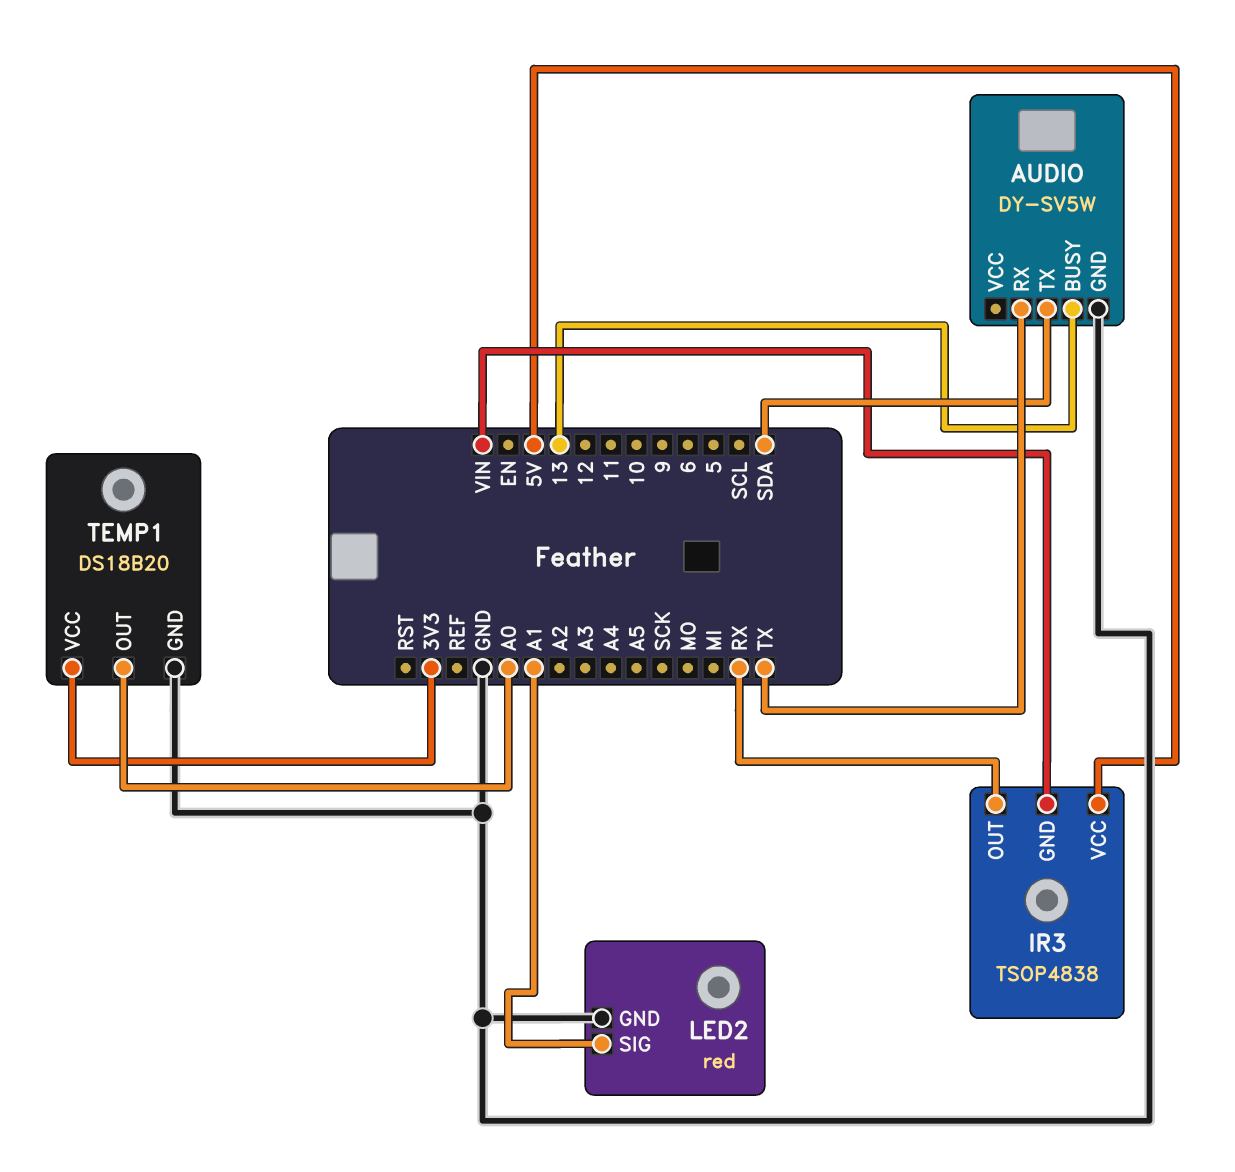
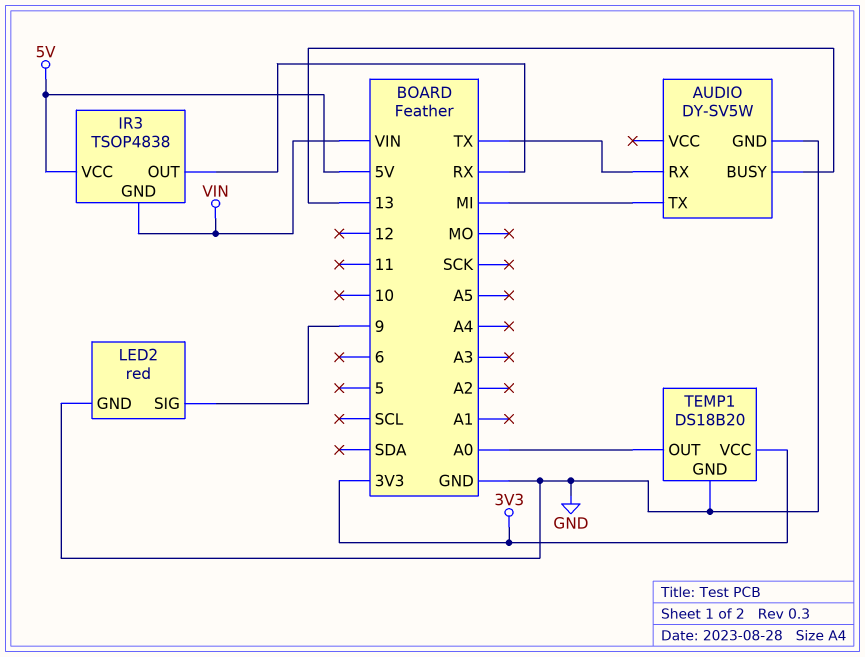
AUDIO pin TX: SDA -> MI
LED2 pin SIG: A1 -> 9

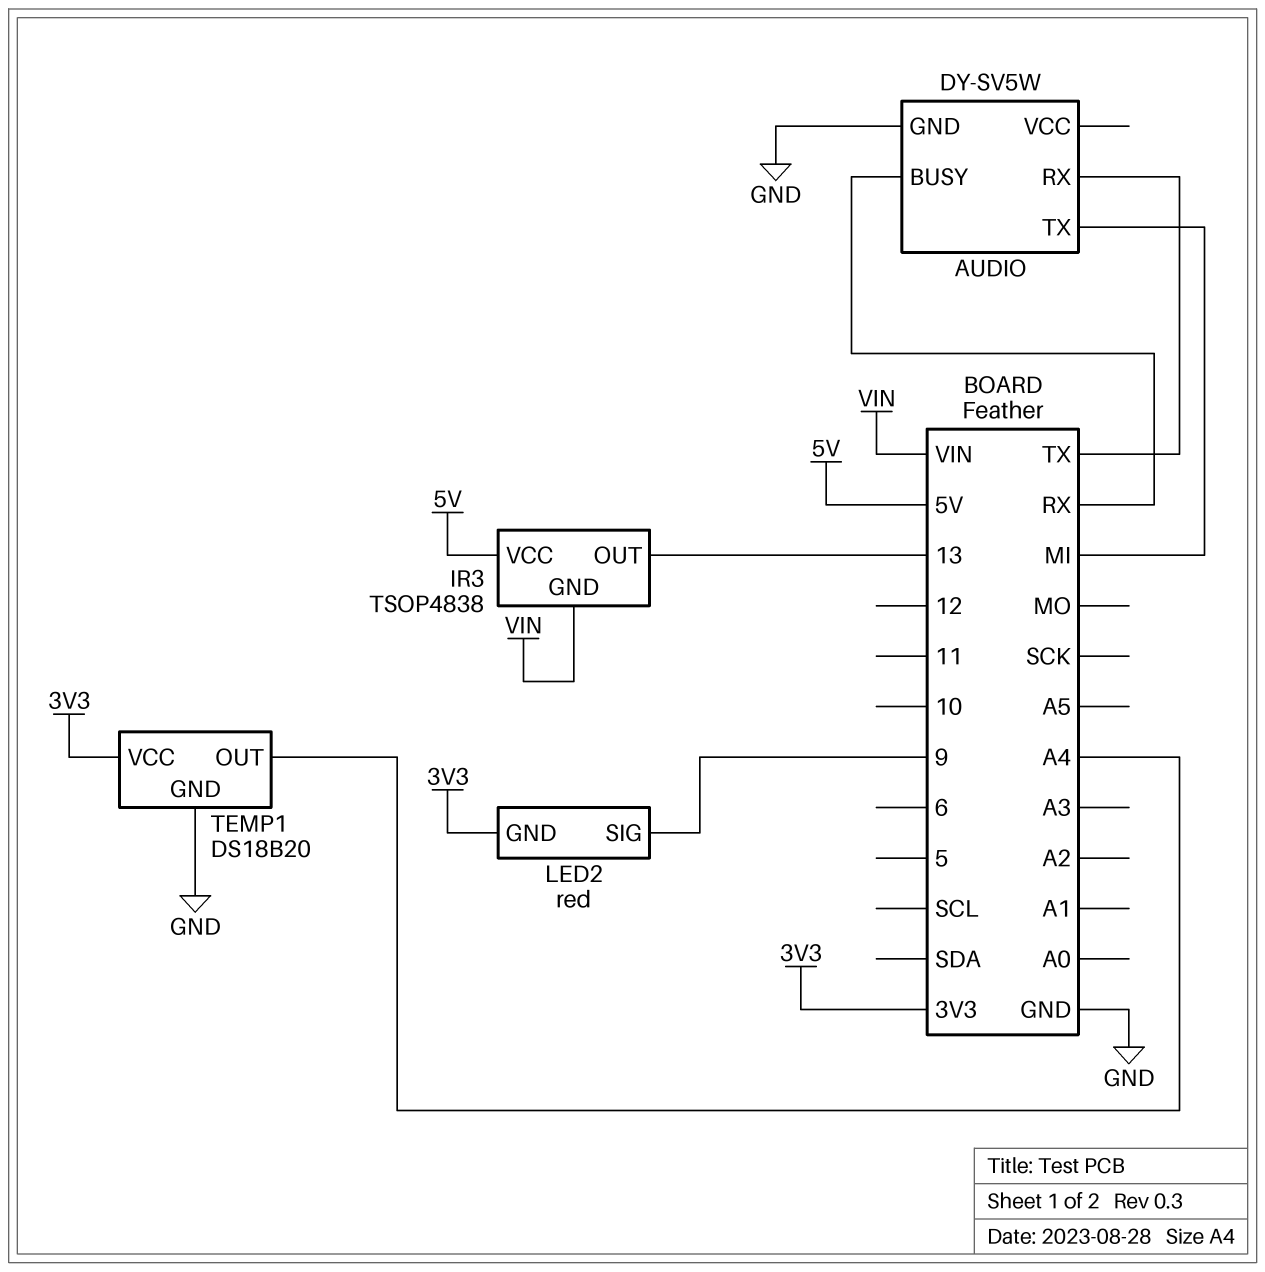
AUDIO pin BUSY: 13 -> RX
IR3 pin OUT: RX -> 13
LED2 pin GND: GND -> 3V3
TEMP1 pin OUT: A0 -> A4

